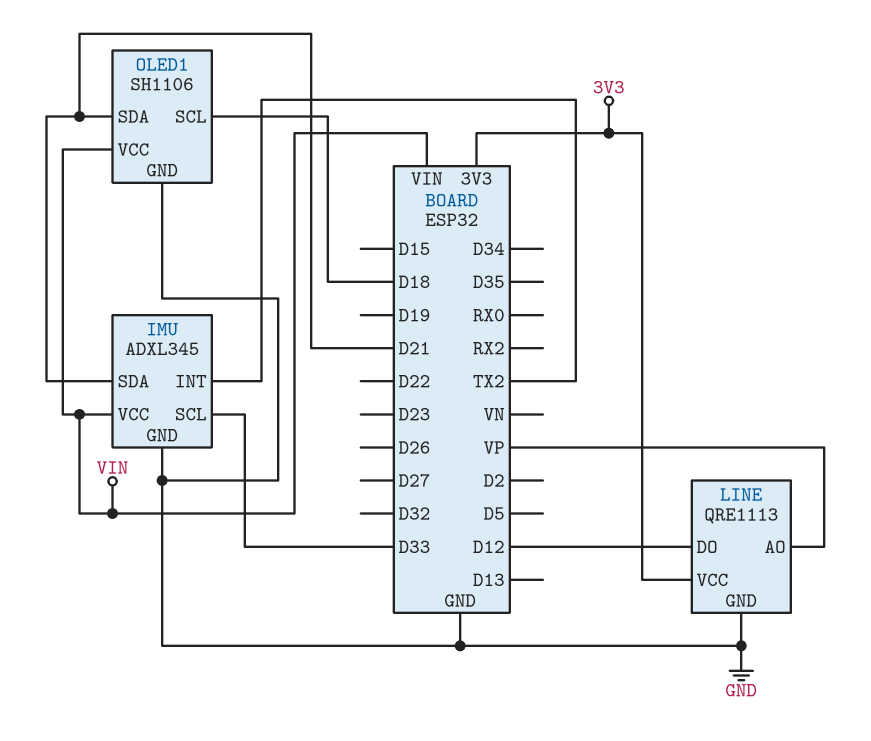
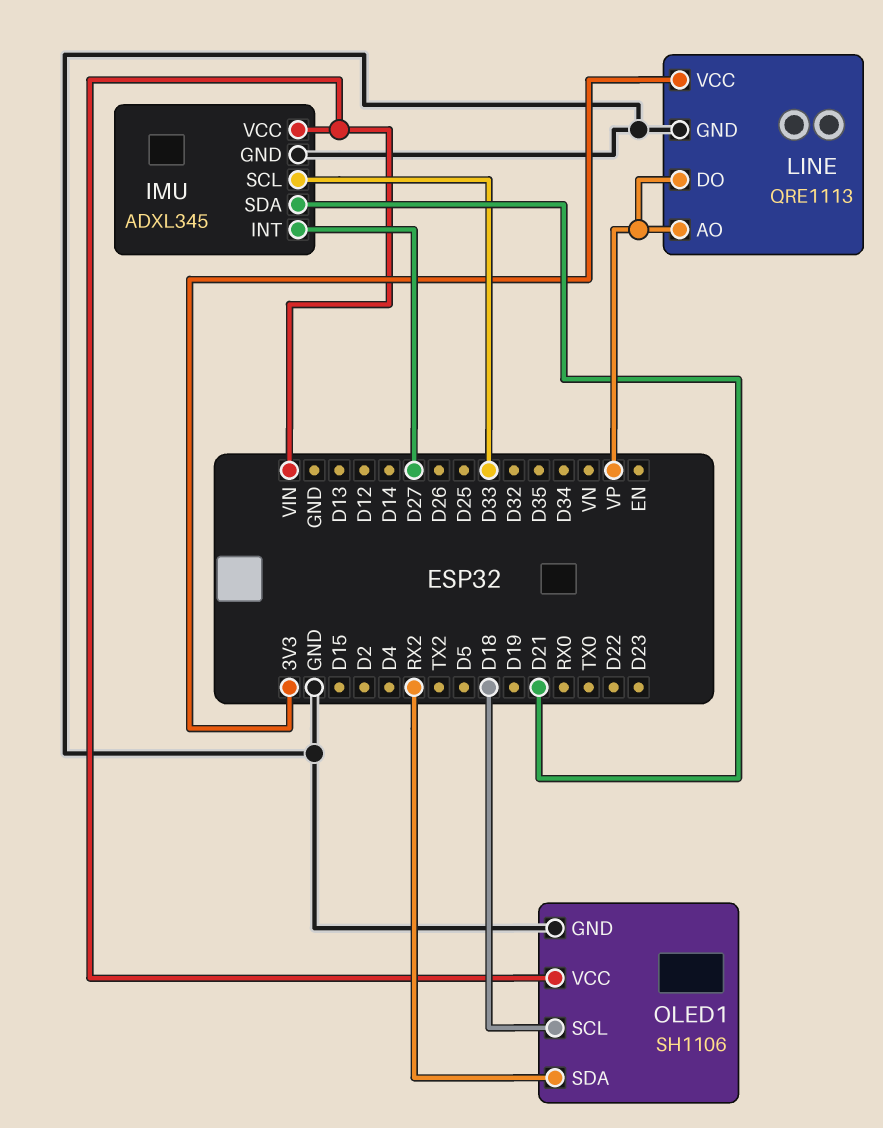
IMU pin INT: TX2 -> D27
LINE pin DO: D12 -> VP
OLED1 pin SDA: D21 -> RX2

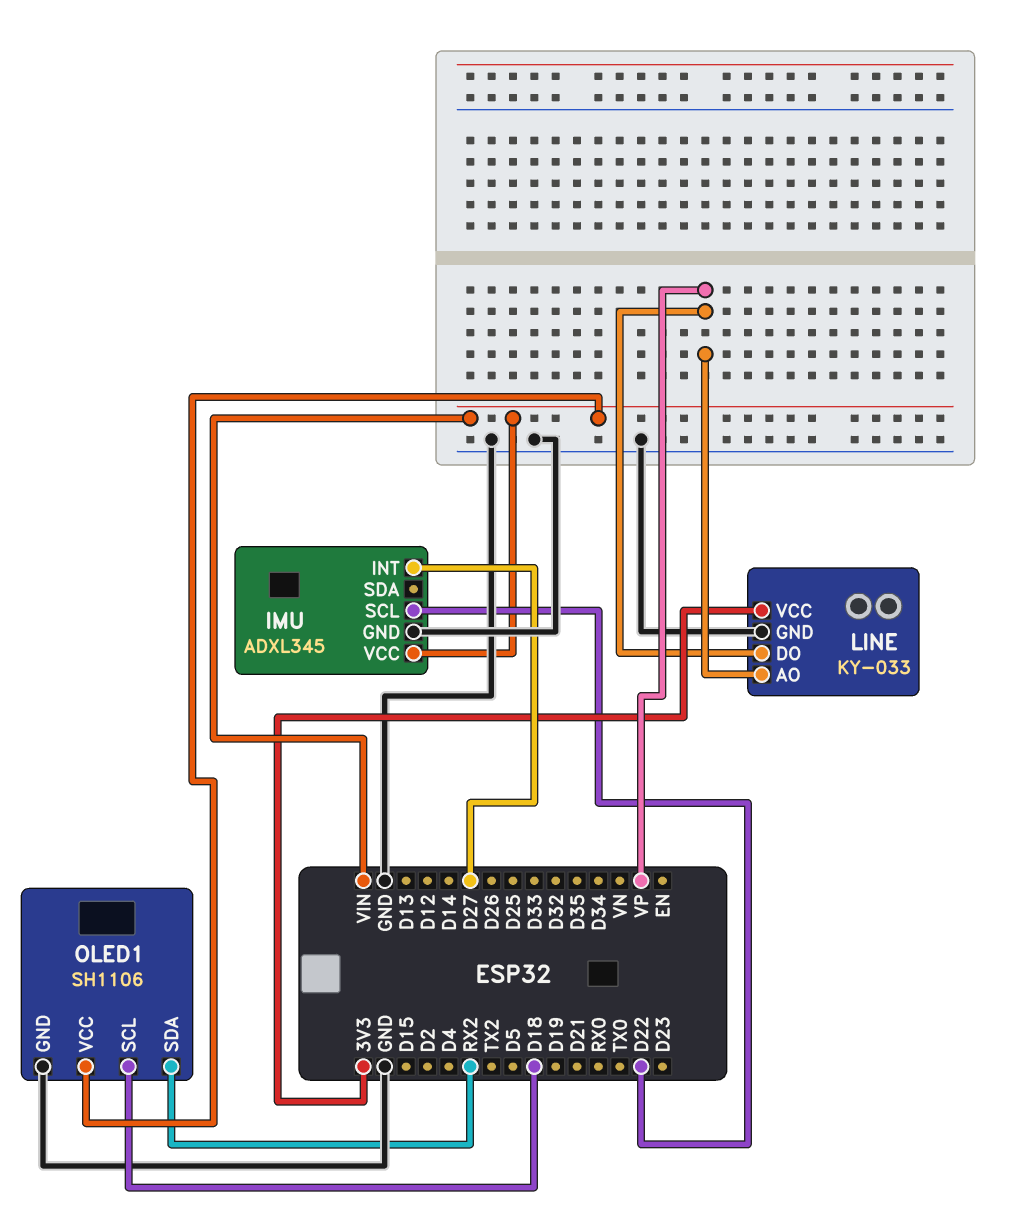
IMU pin SCL: D33 -> D22
IMU pin SDA: D21 -> none
LINE: QRE1113 -> KY-033

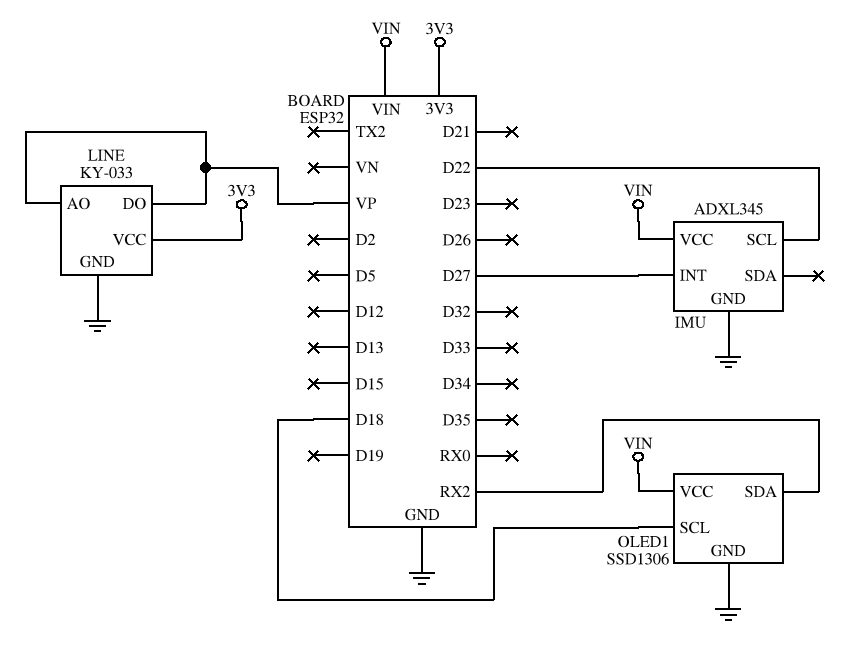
OLED1: SH1106 -> SSD1306

